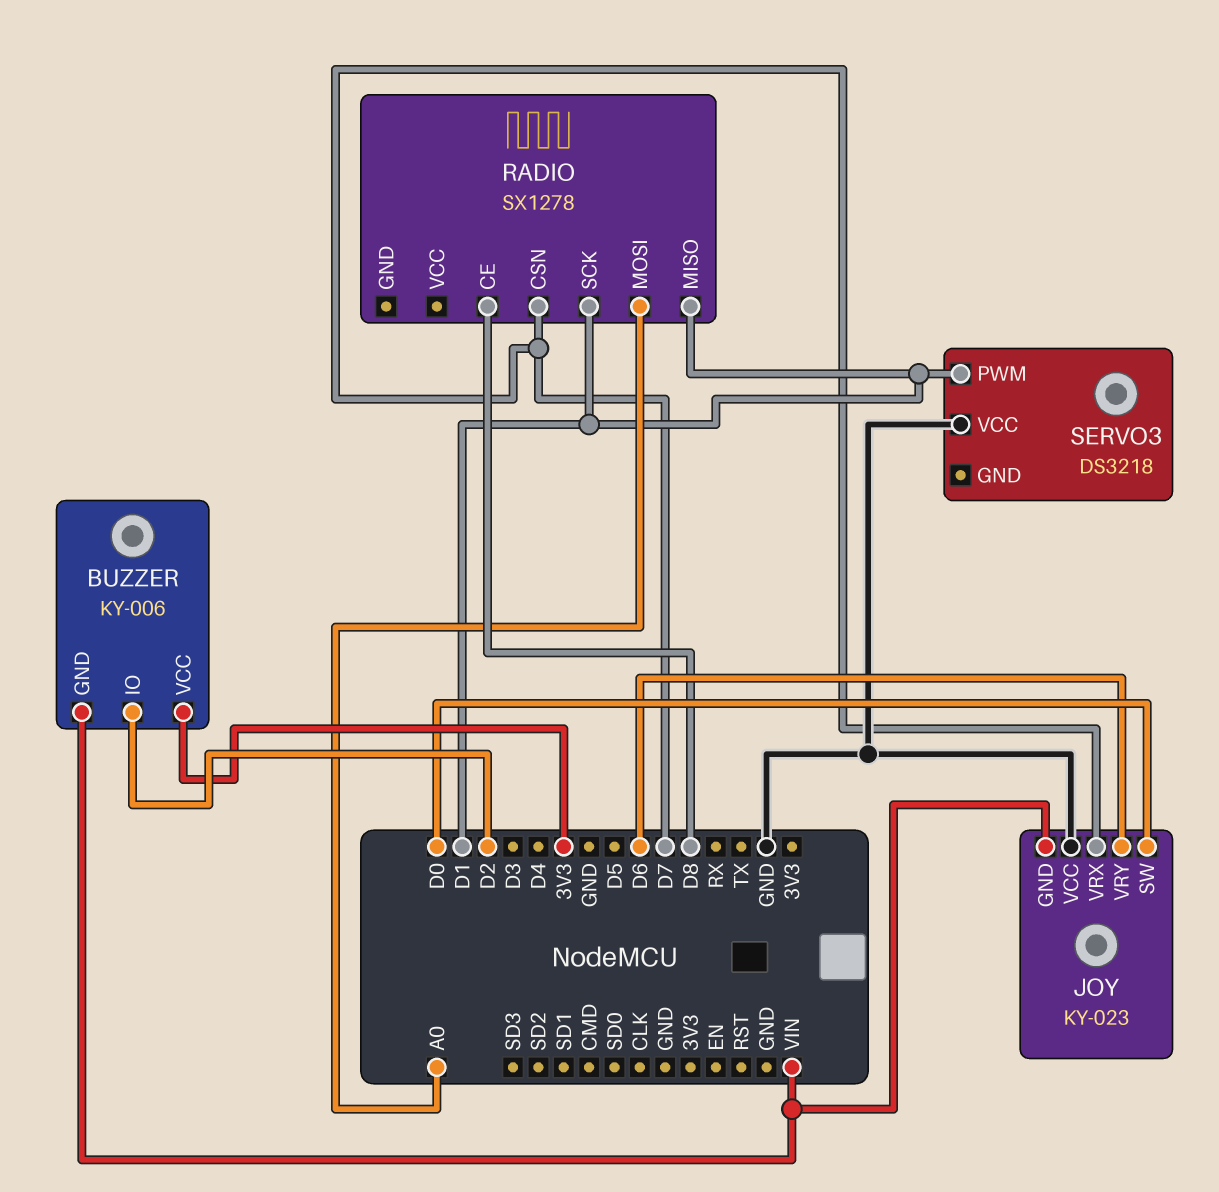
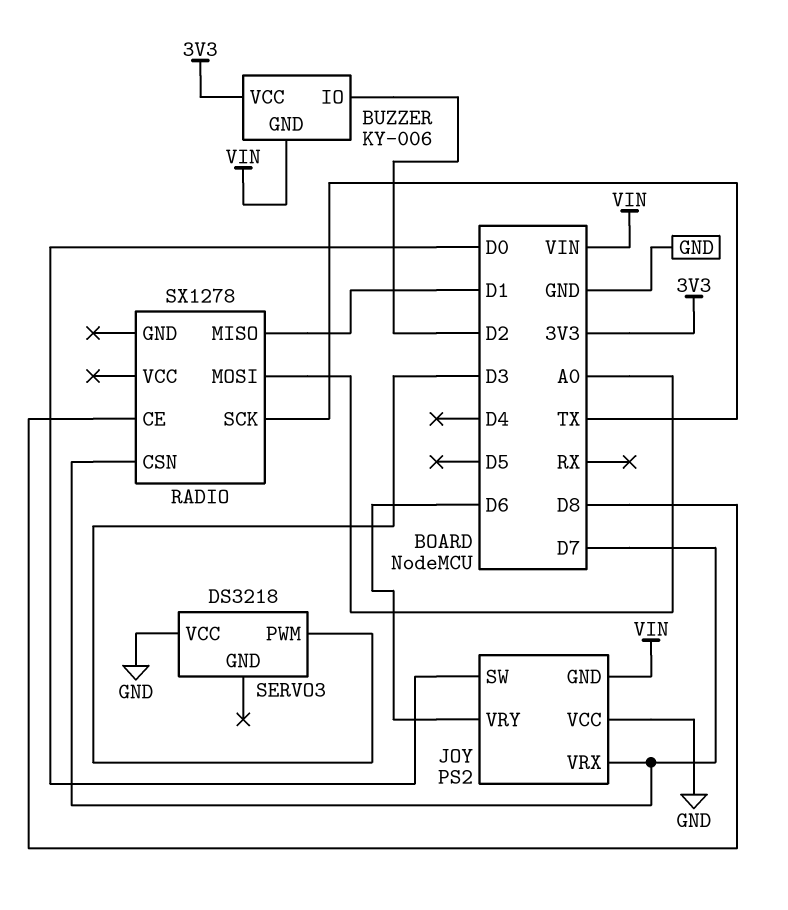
JOY: KY-023 -> PS2
RADIO pin SCK: D1 -> TX
SERVO3 pin PWM: D1 -> D3

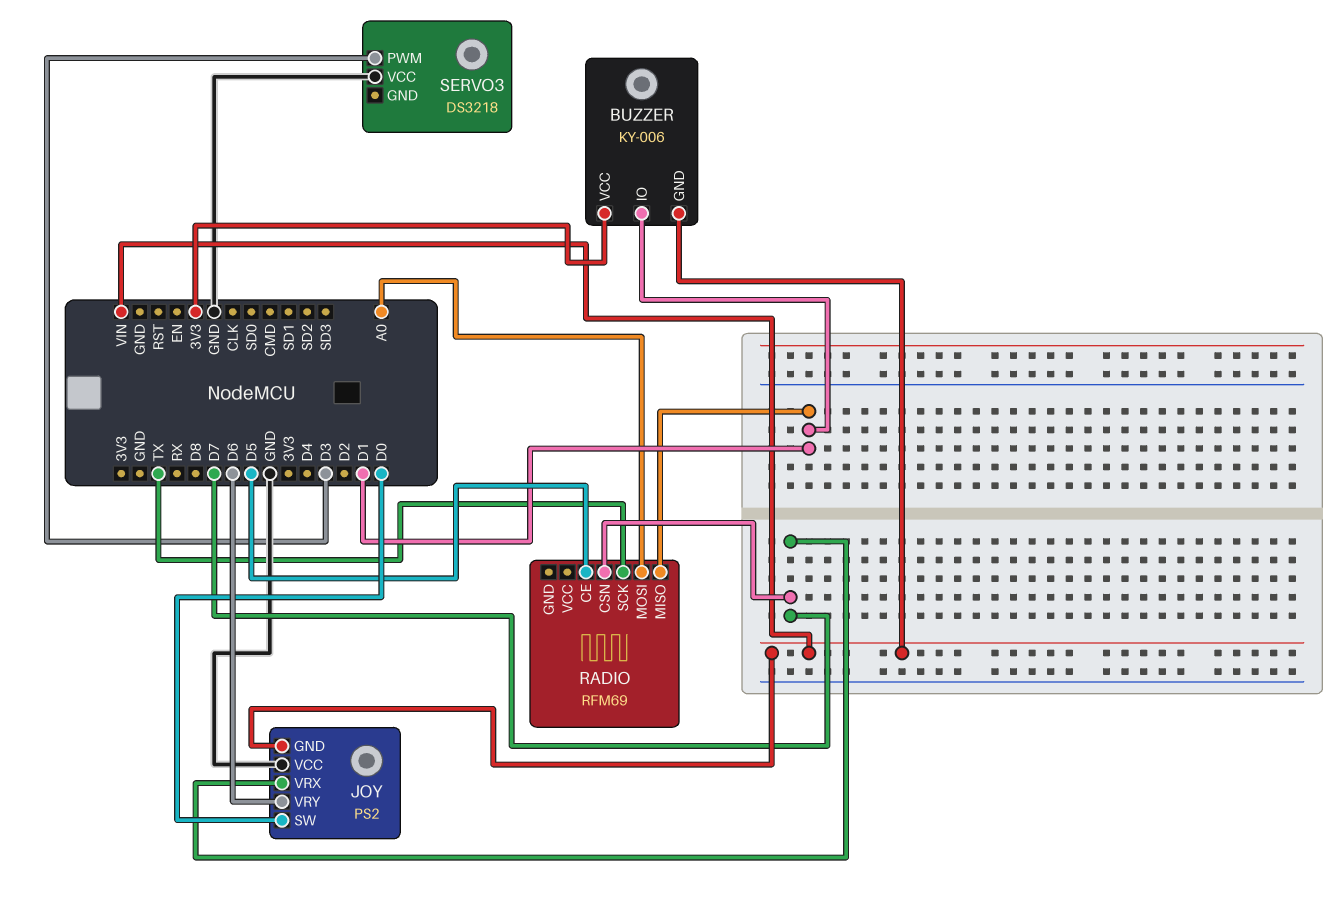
BUZZER pin IO: D2 -> D1
RADIO: SX1278 -> RFM69
RADIO pin CE: D8 -> D5

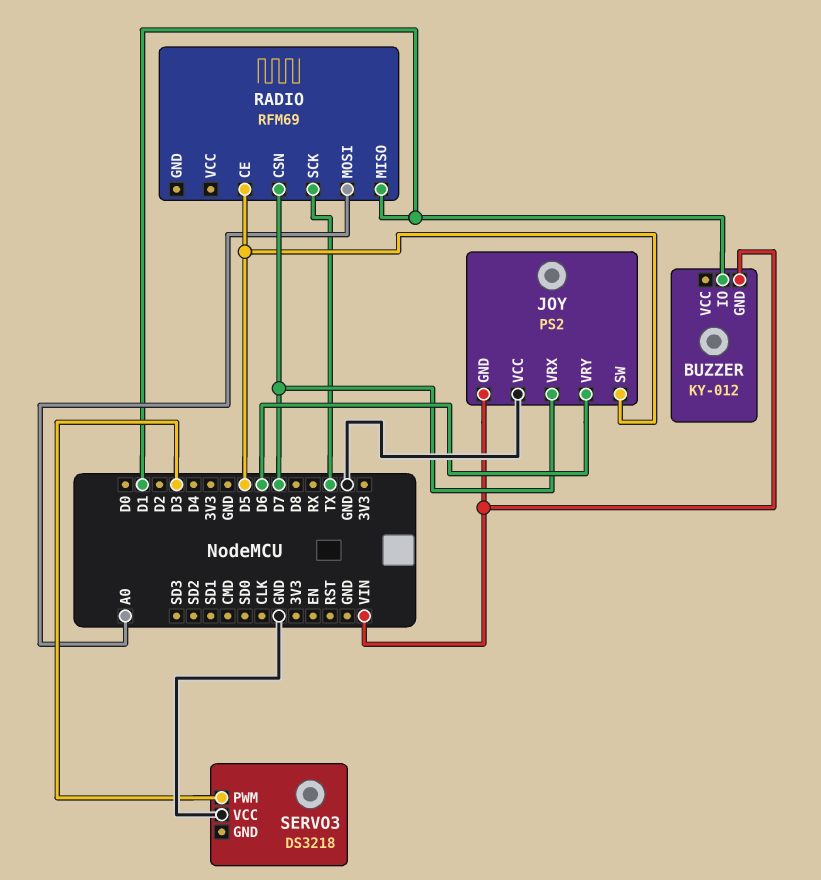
BUZZER: KY-006 -> KY-012
BUZZER pin VCC: 3V3 -> none
JOY pin SW: D0 -> D5

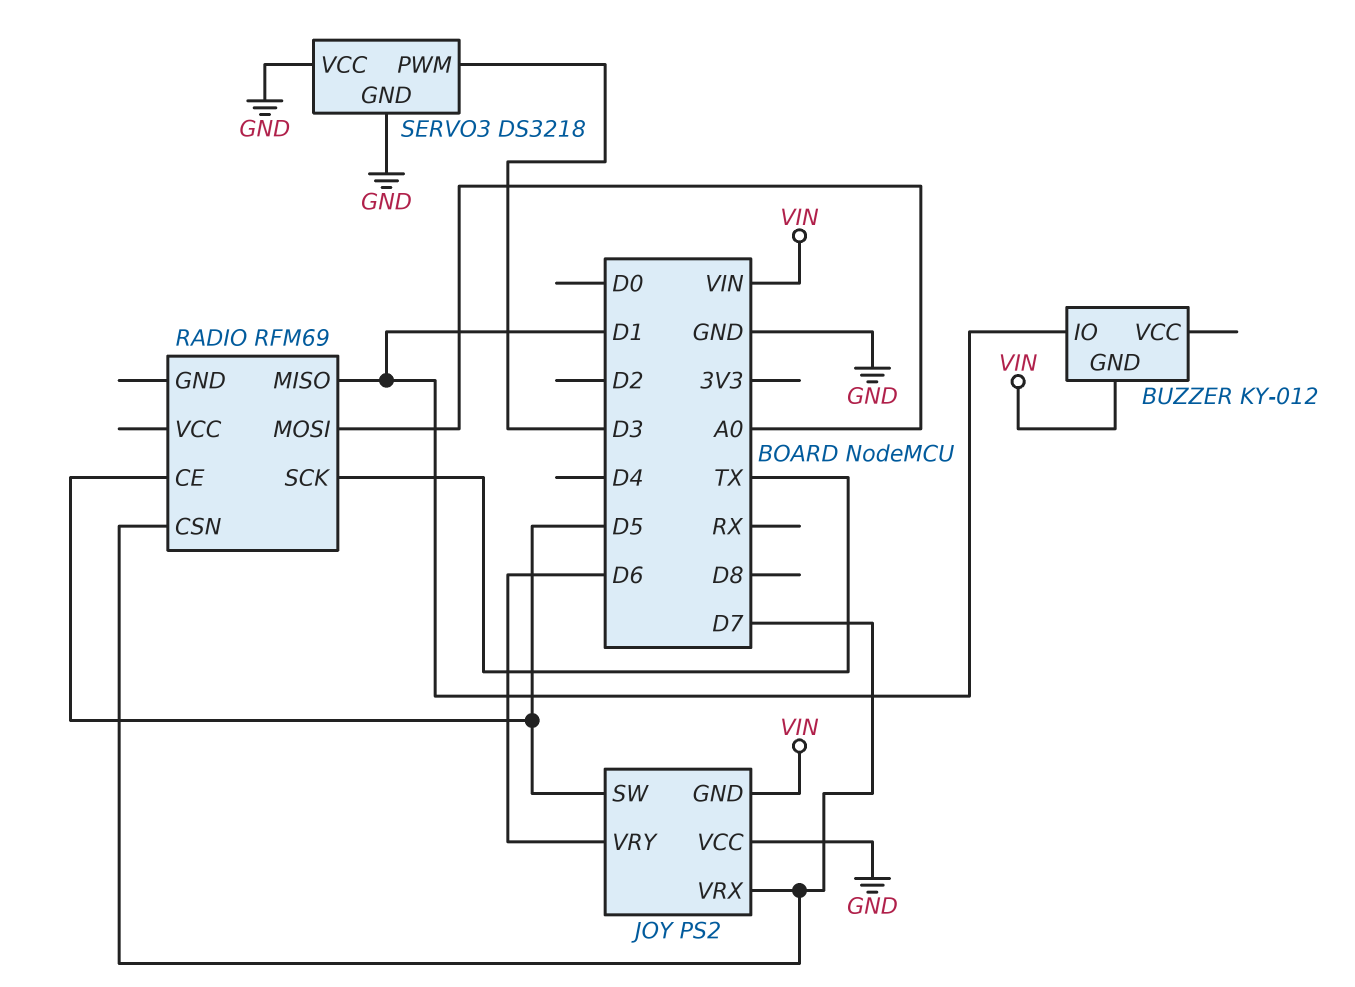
SERVO3 pin GND: none -> GND

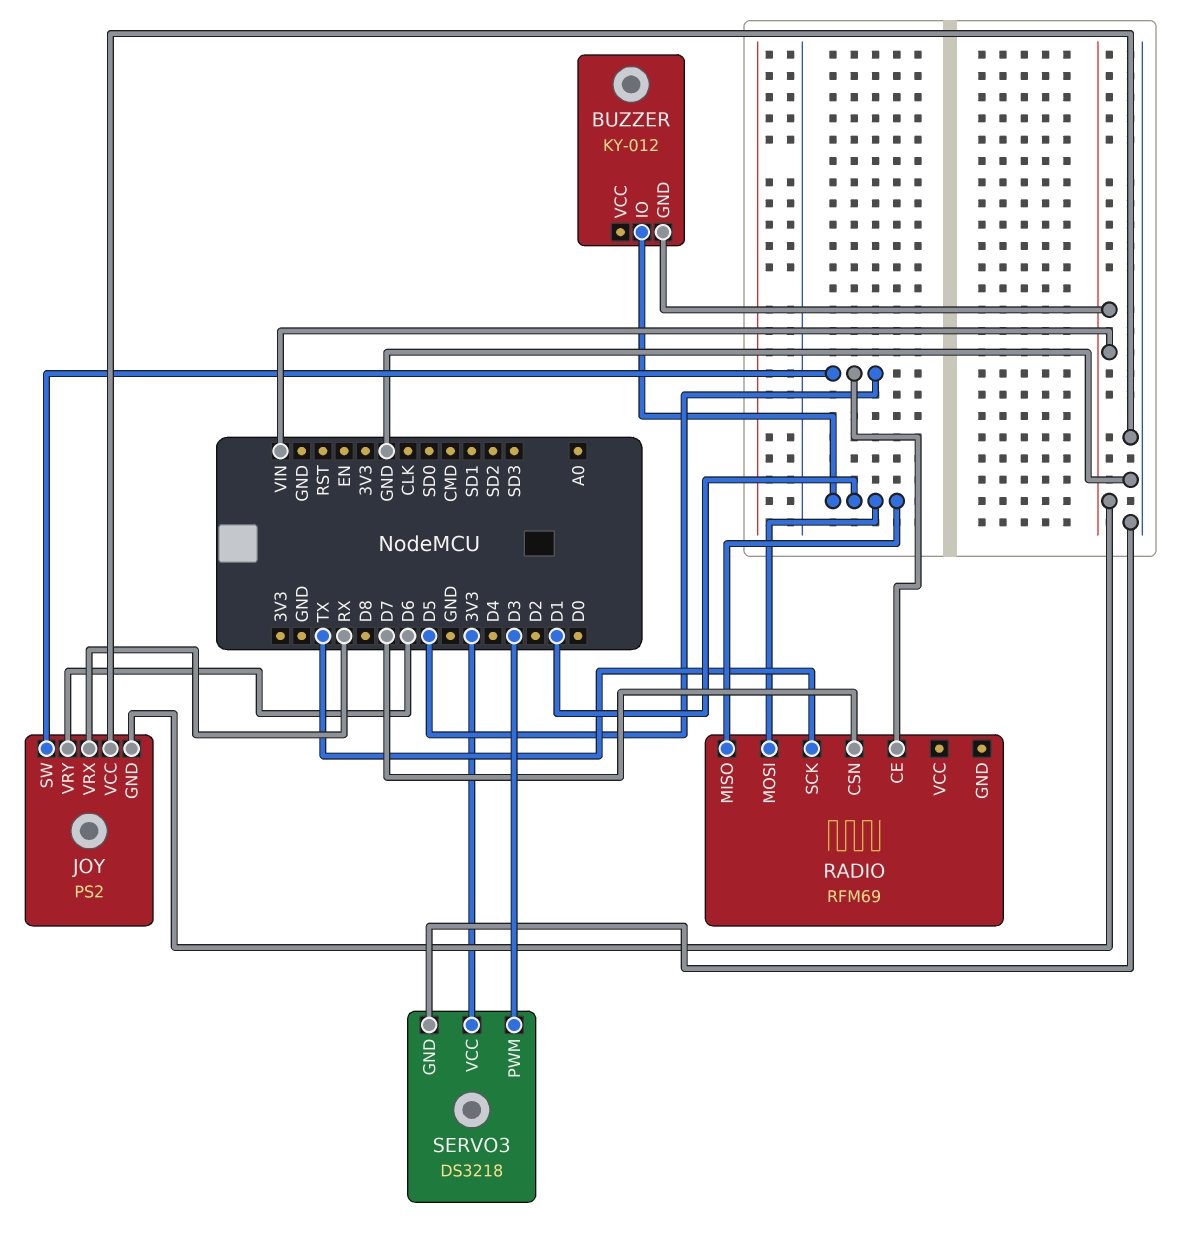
JOY pin VRX: D7 -> RX
RADIO pin MOSI: A0 -> D1
SERVO3 pin VCC: GND -> 3V3

